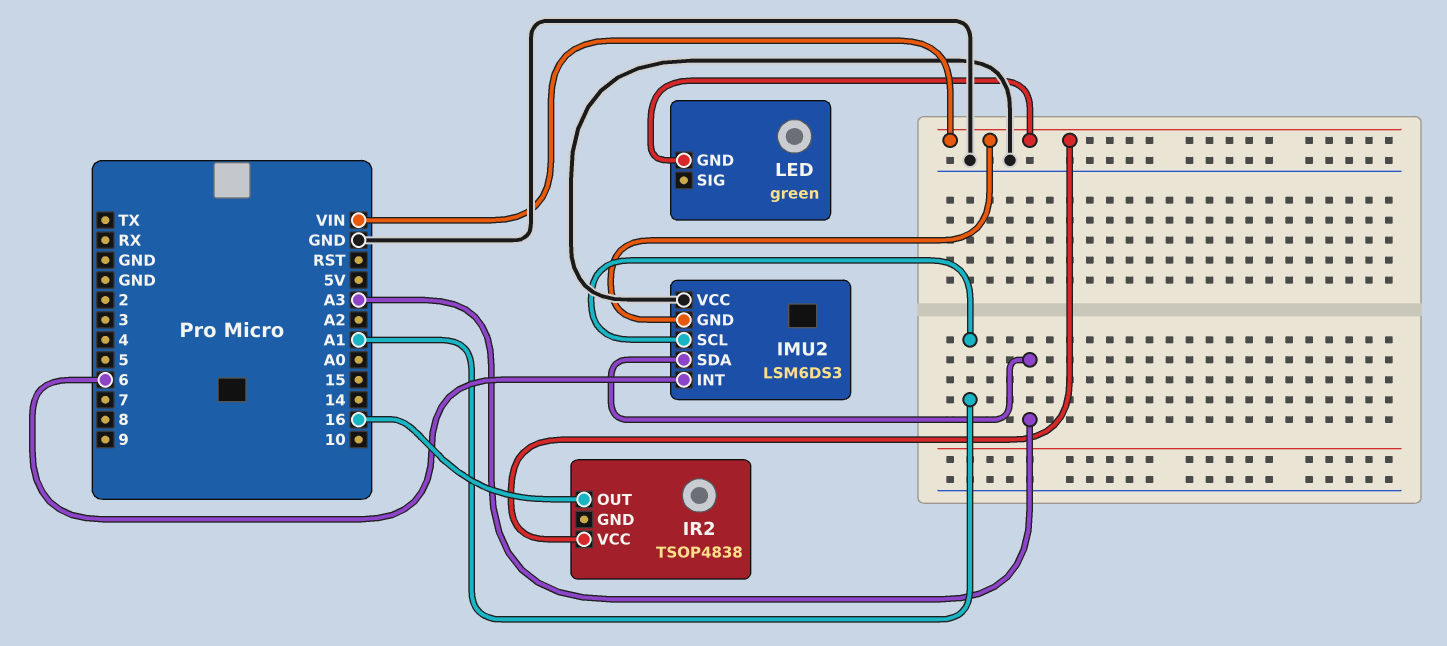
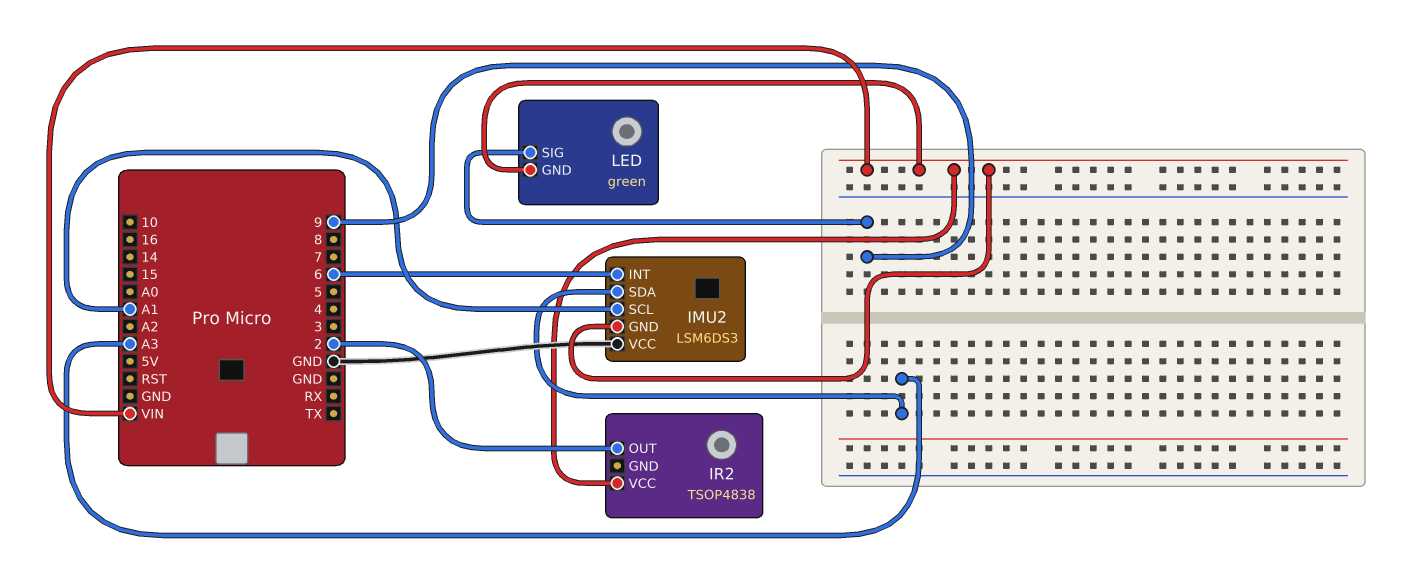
IR2 pin OUT: 16 -> 2
LED pin SIG: none -> 9

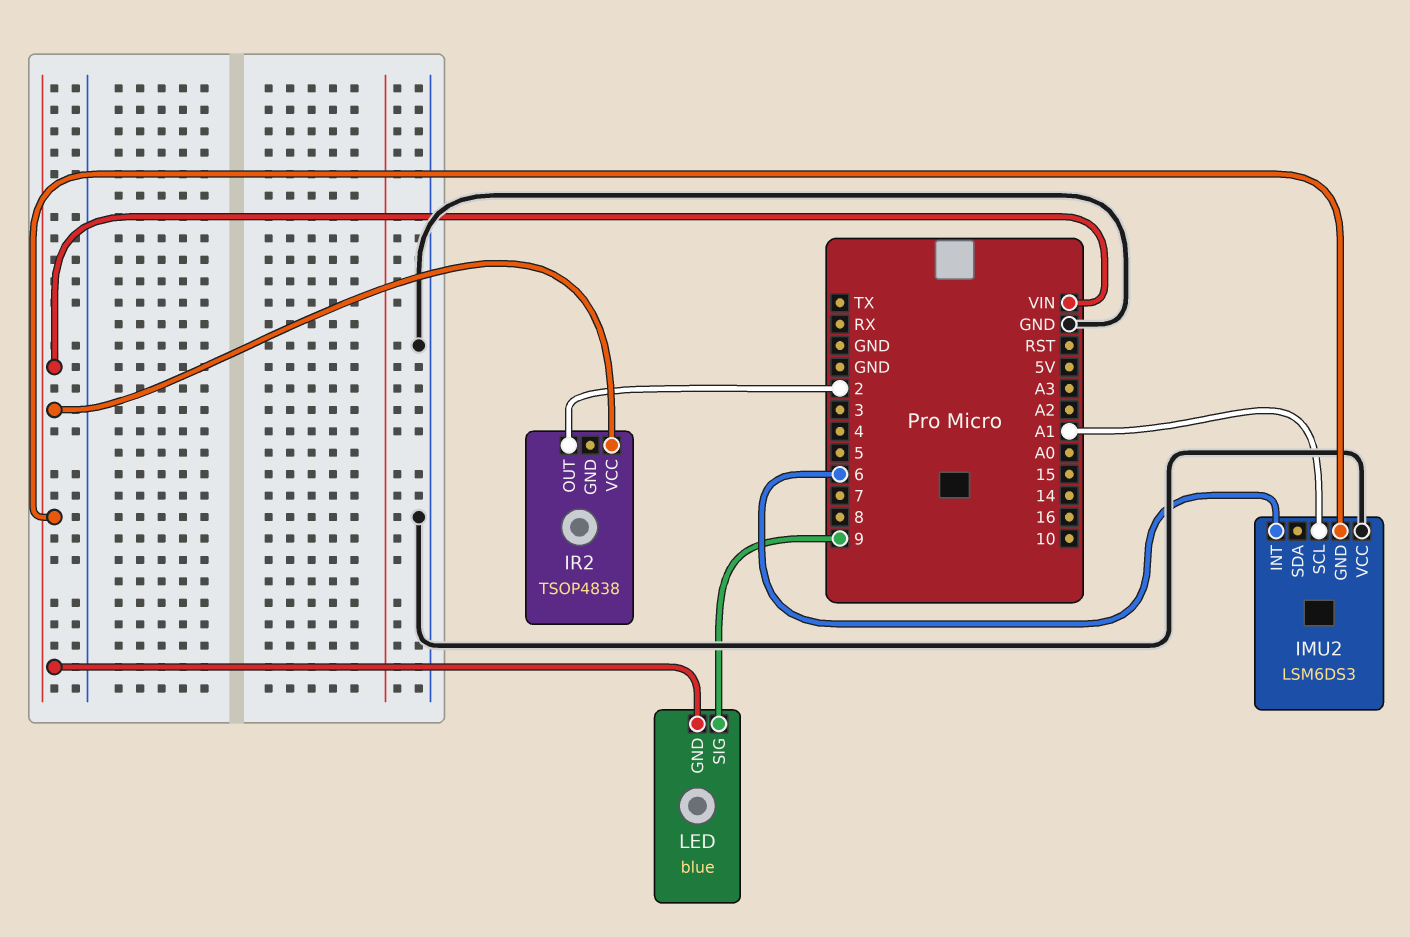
IMU2 pin SDA: A3 -> none
LED: green -> blue

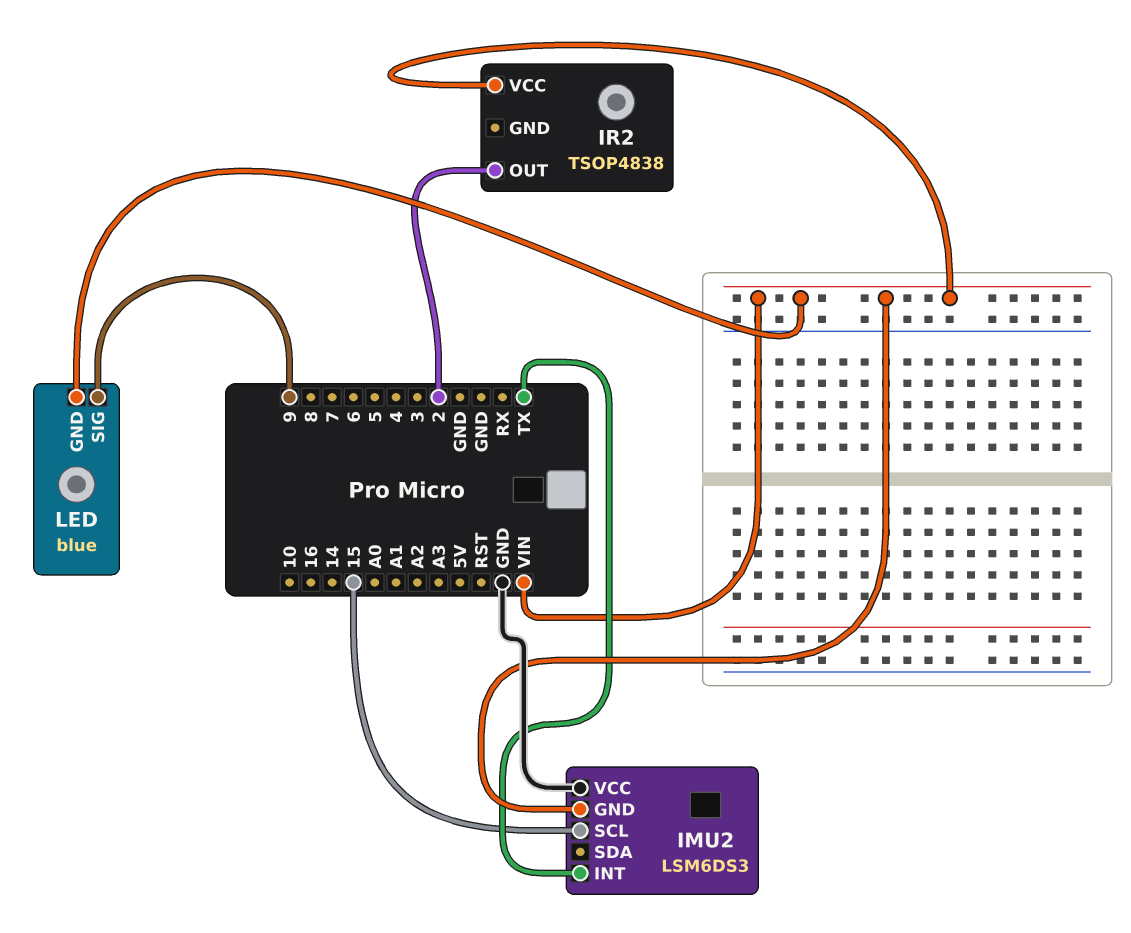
IMU2 pin INT: 6 -> TX
IMU2 pin SCL: A1 -> 15

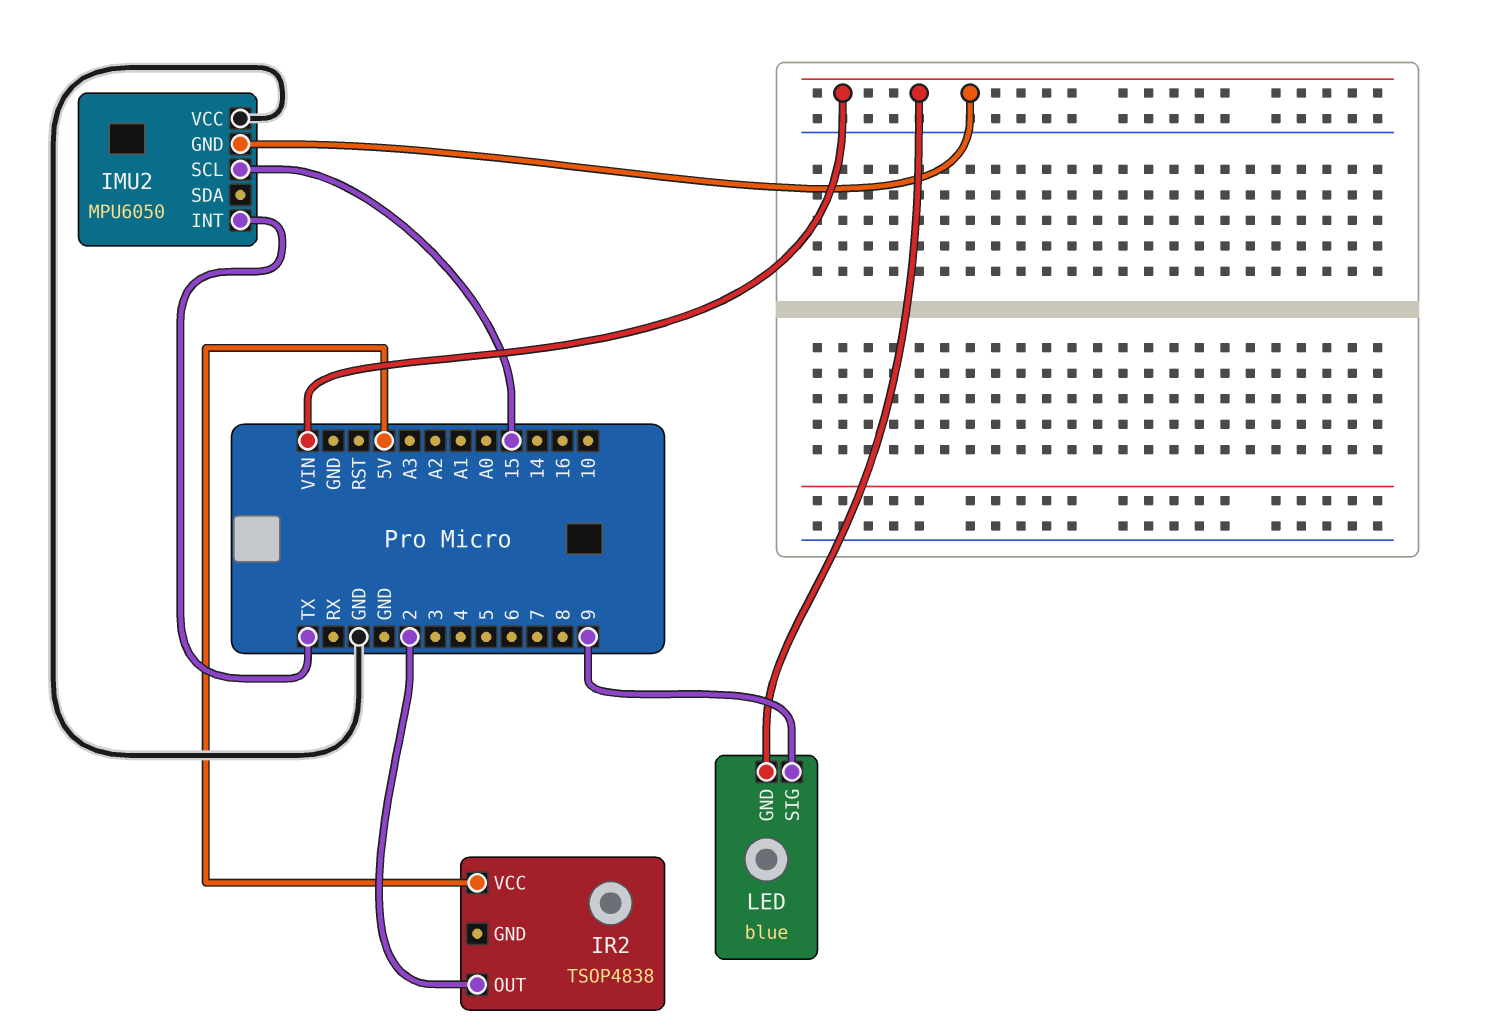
IMU2: LSM6DS3 -> MPU6050
IR2 pin VCC: VIN -> 5V

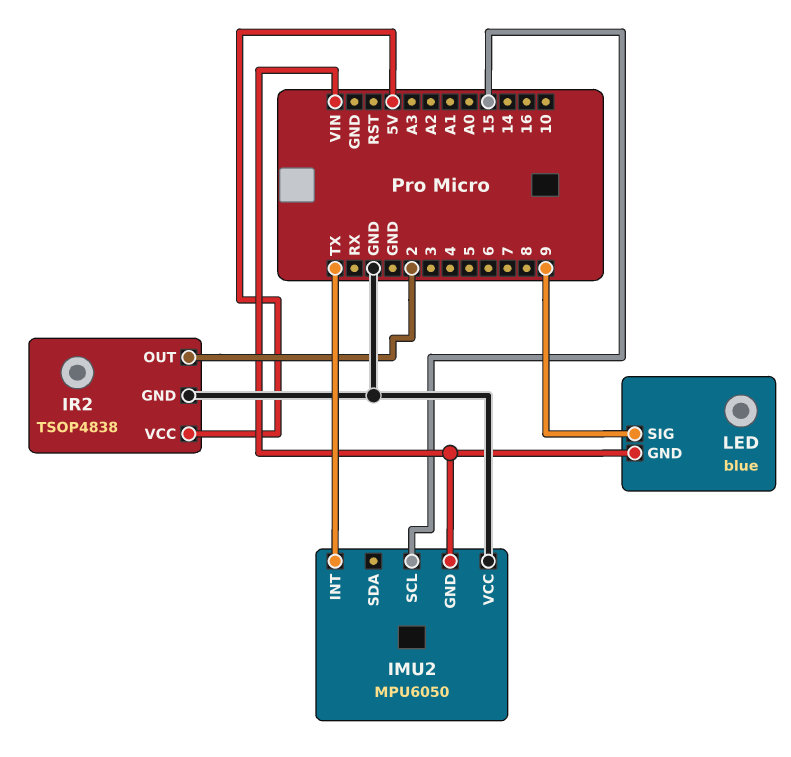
IR2 pin GND: none -> GND

